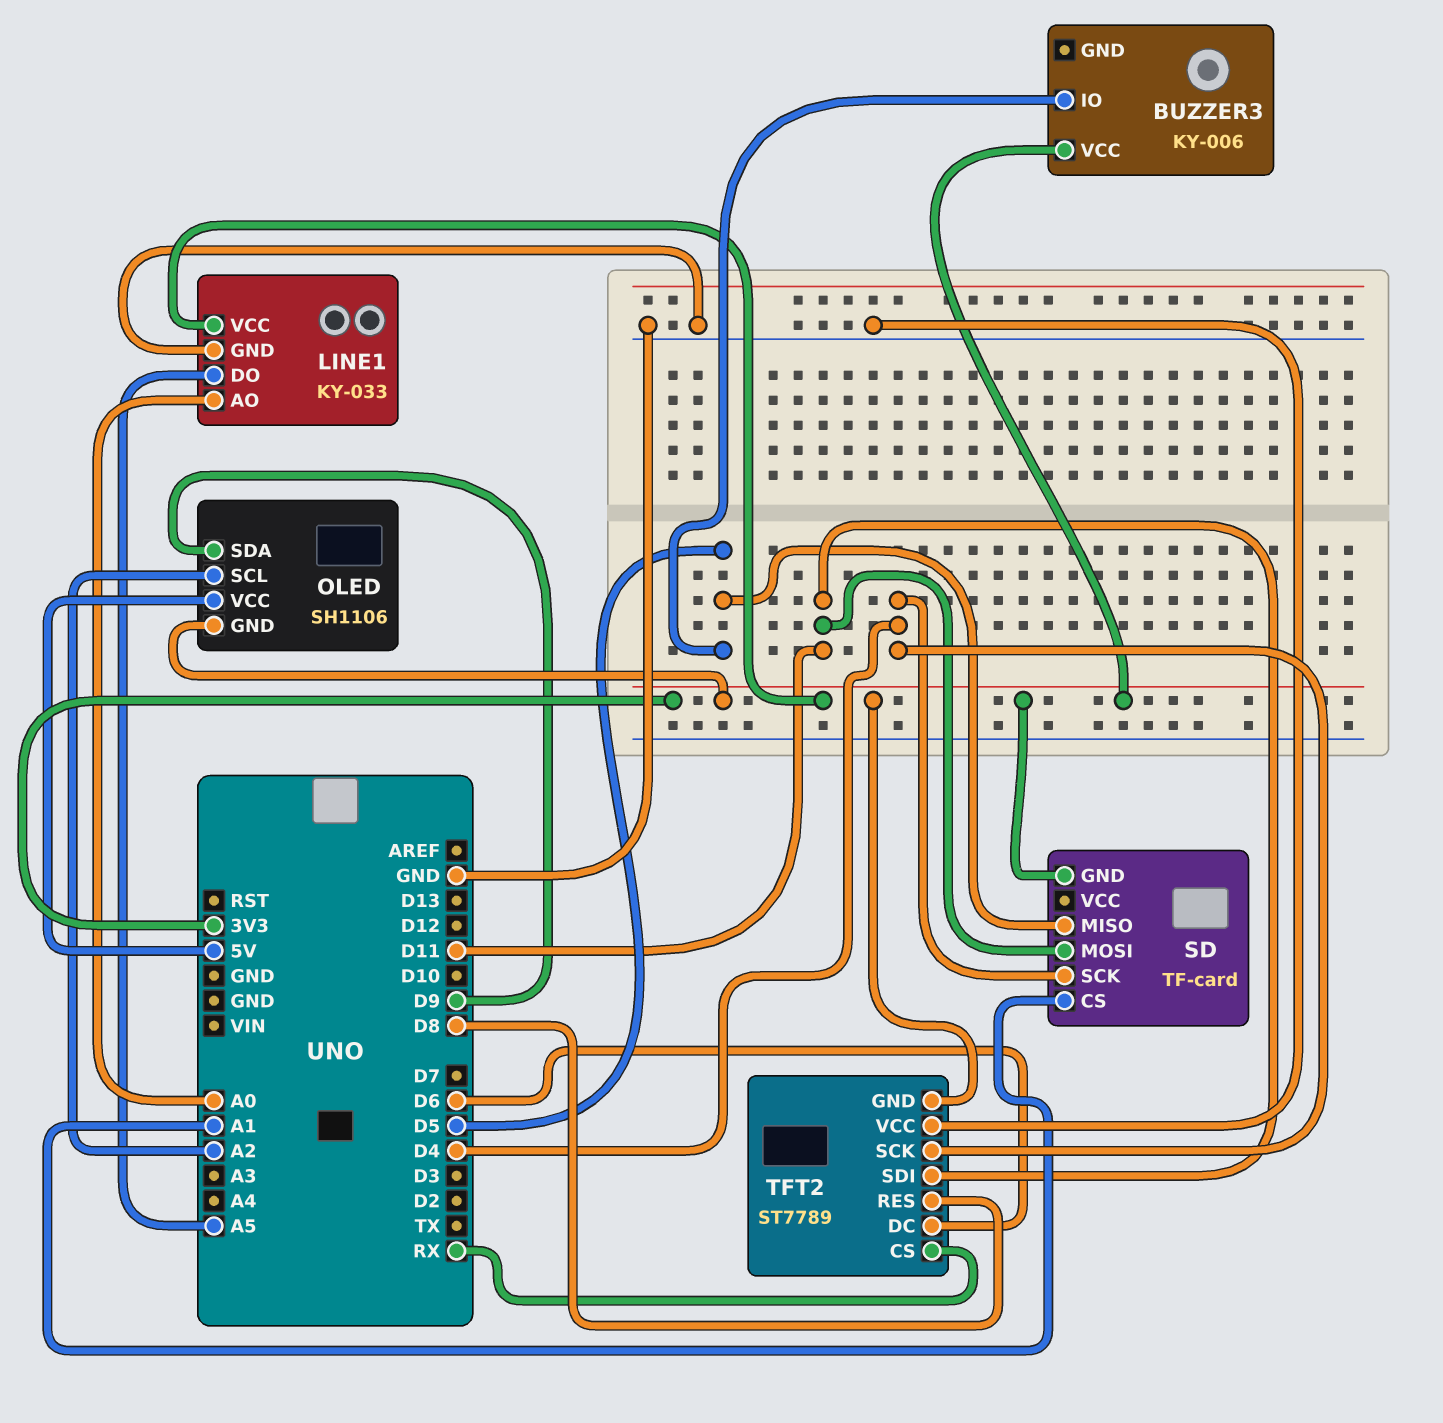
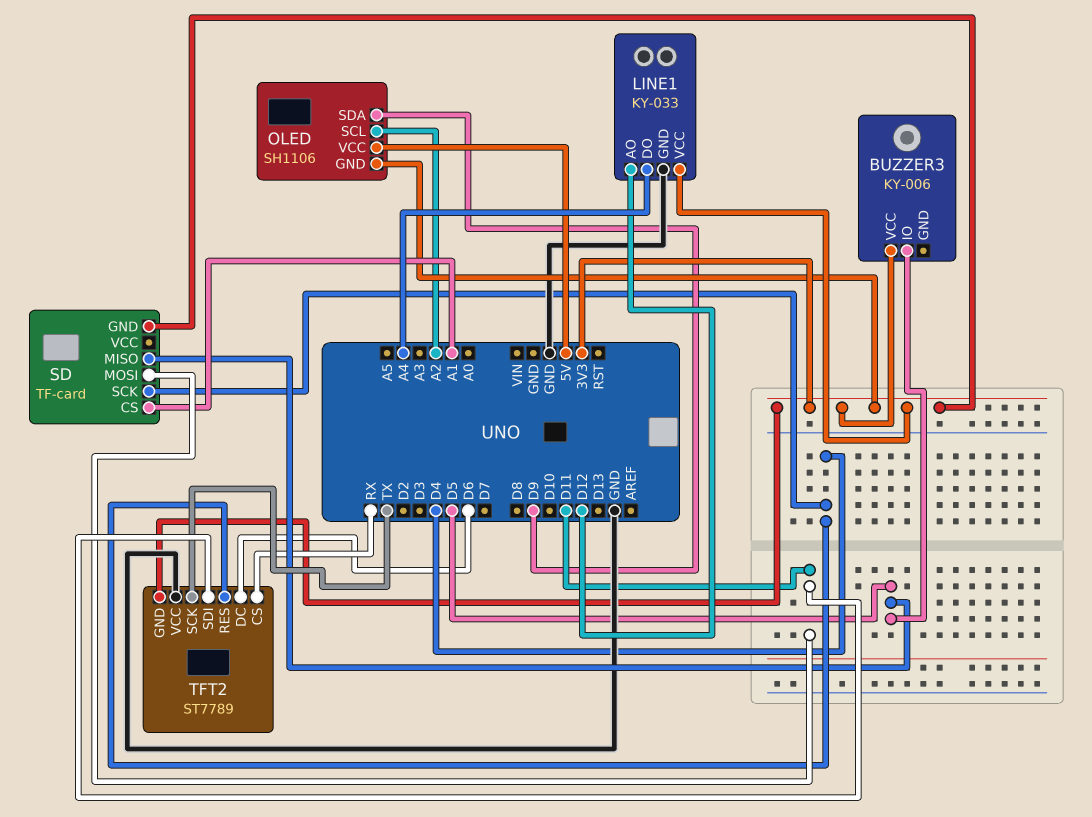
LINE1 pin AO: A0 -> D12
LINE1 pin DO: A5 -> A4
TFT2 pin RES: D8 -> D4
TFT2 pin SCK: D4 -> TX

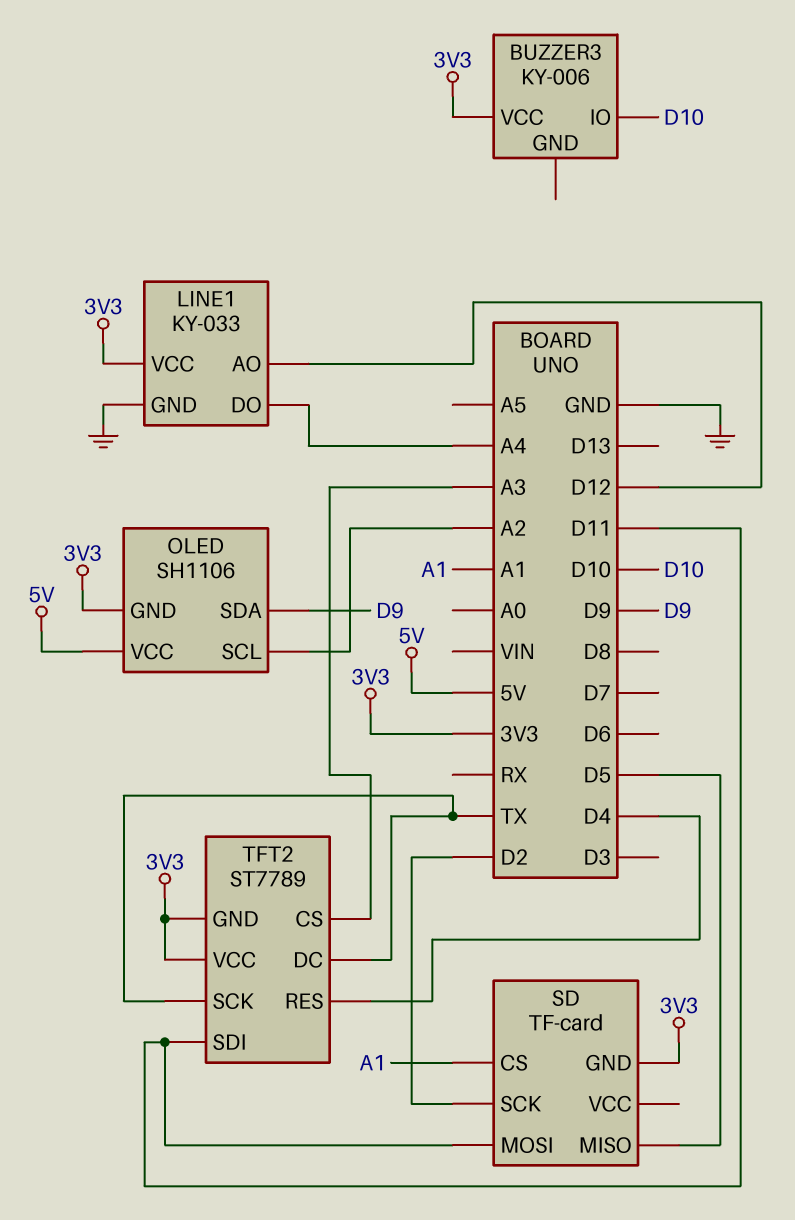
BUZZER3 pin IO: D5 -> D10
SD pin SCK: D4 -> D2
TFT2 pin CS: RX -> A3
TFT2 pin DC: D6 -> TX
TFT2 pin VCC: GND -> 3V3

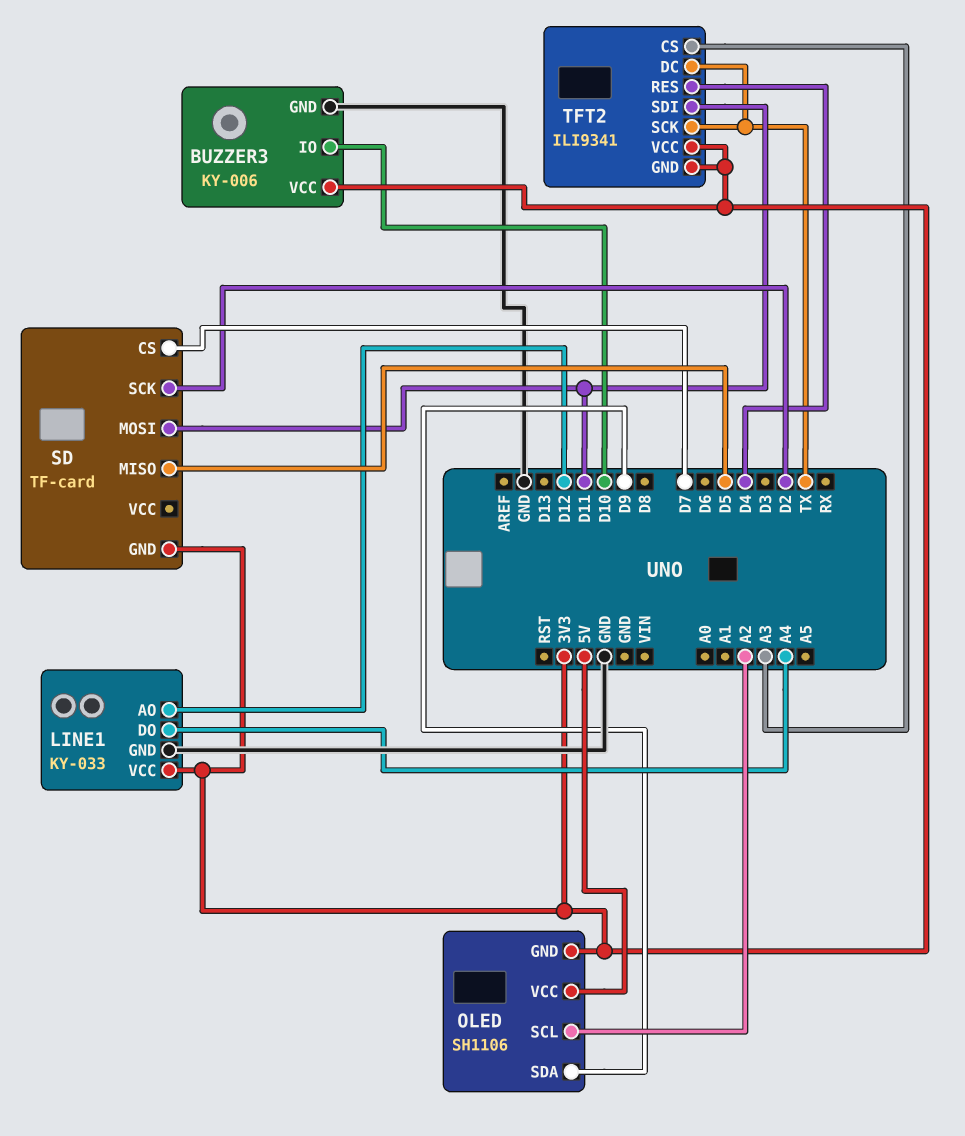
BUZZER3 pin GND: none -> GND
SD pin CS: A1 -> D7
TFT2: ST7789 -> ILI9341

